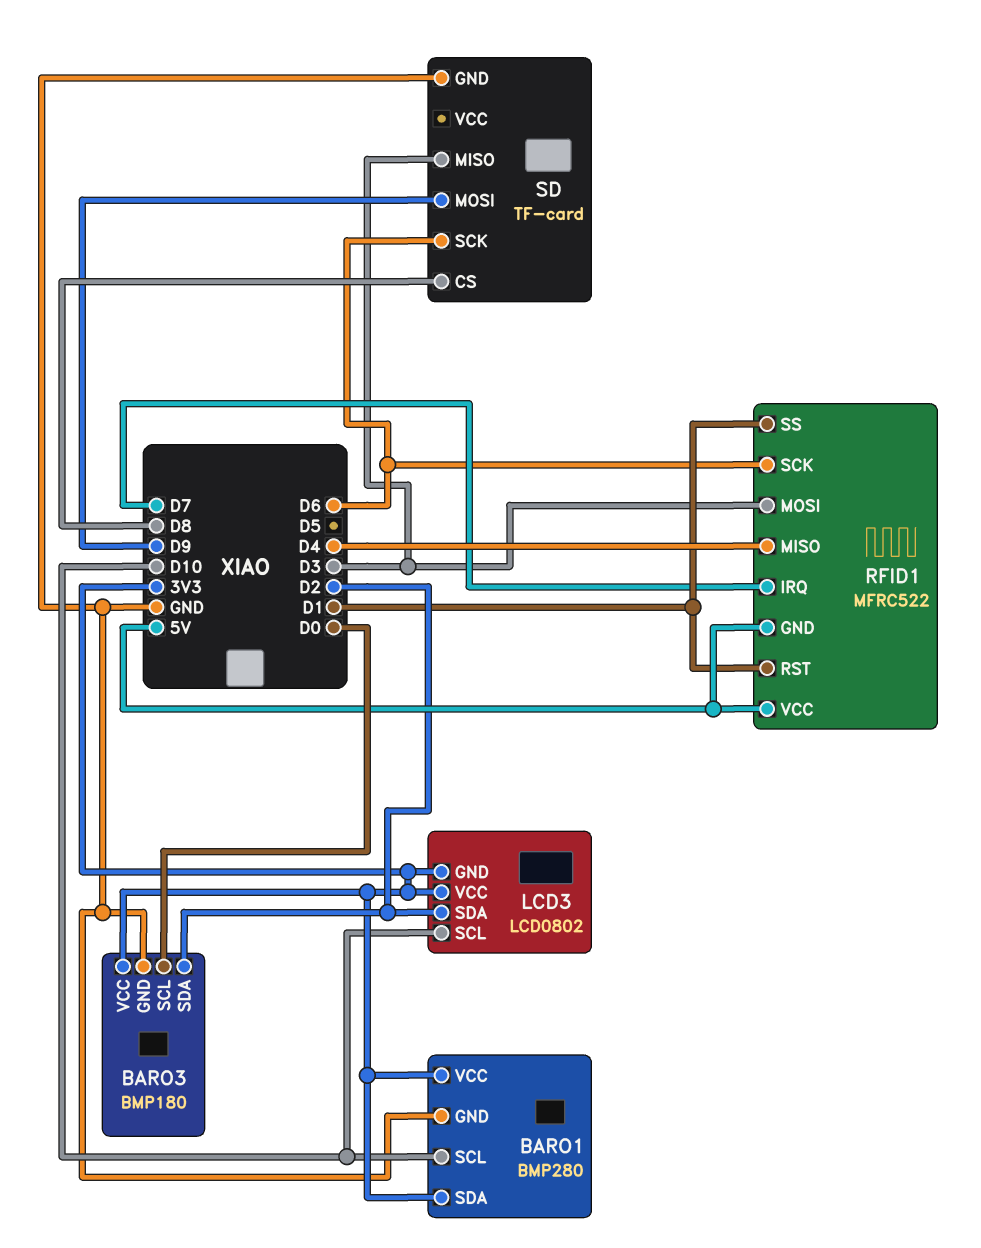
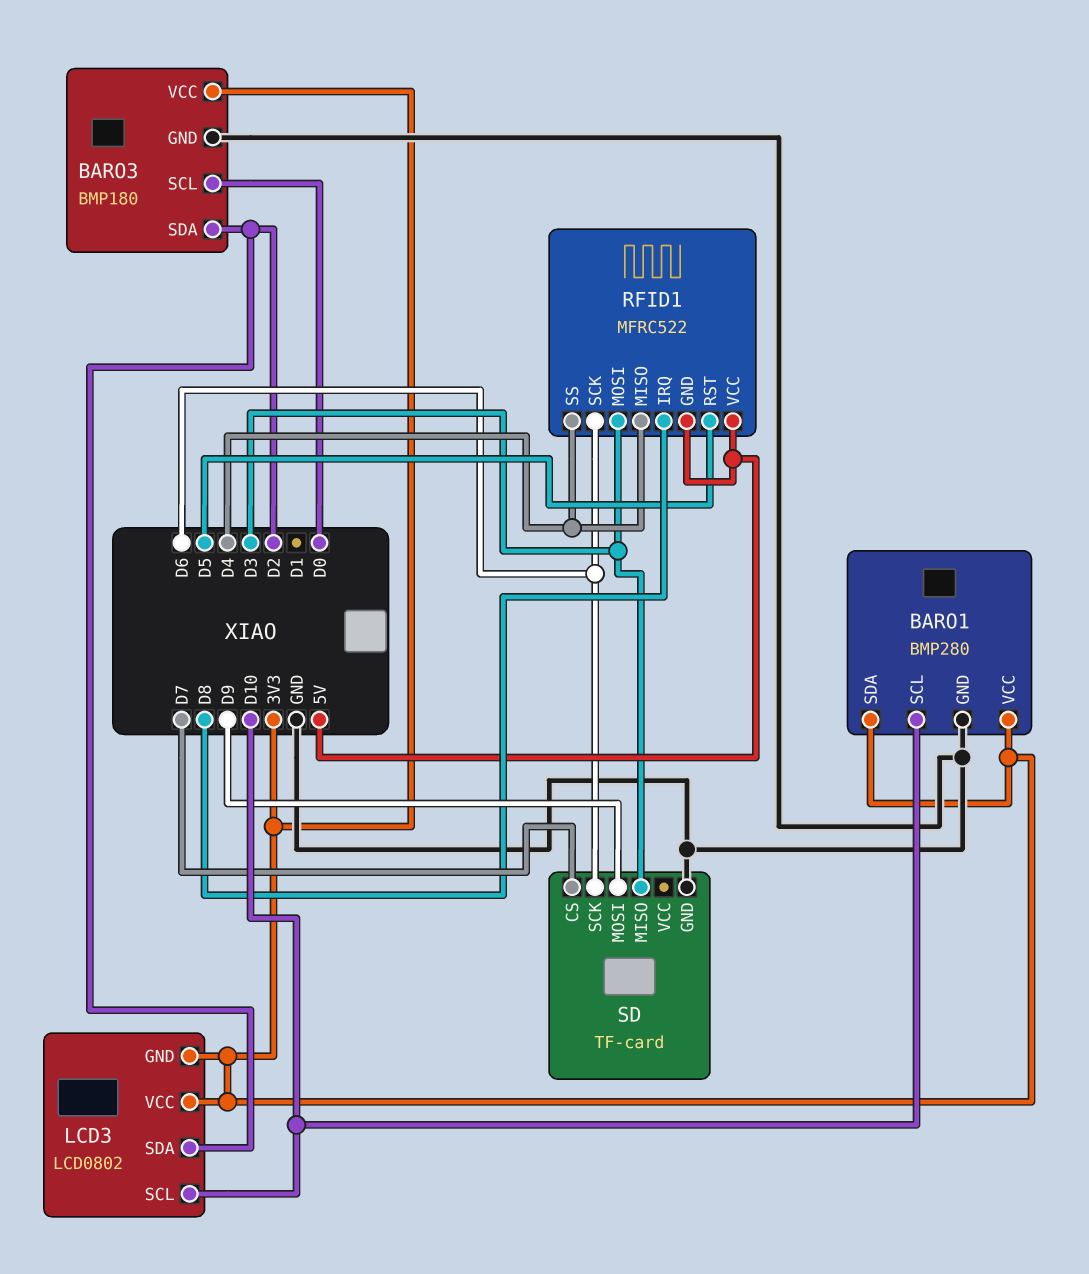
RFID1 pin IRQ: D7 -> D8
RFID1 pin RST: D1 -> D5
RFID1 pin SS: D1 -> D4
SD pin CS: D8 -> D7

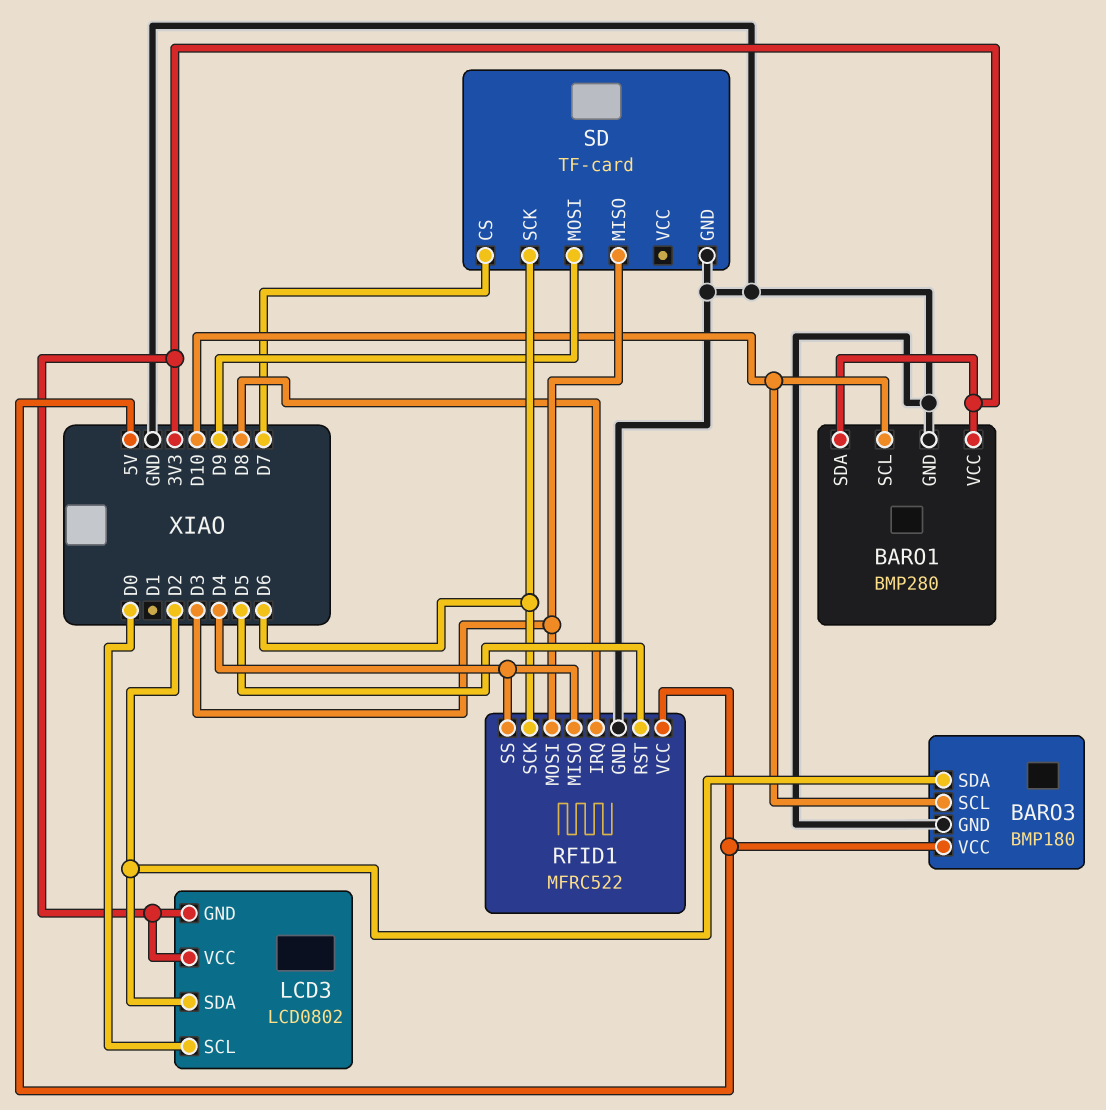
BARO3 pin SCL: D0 -> D10
BARO3 pin VCC: 3V3 -> 5V
LCD3 pin SCL: D10 -> D0
RFID1 pin GND: 5V -> GND

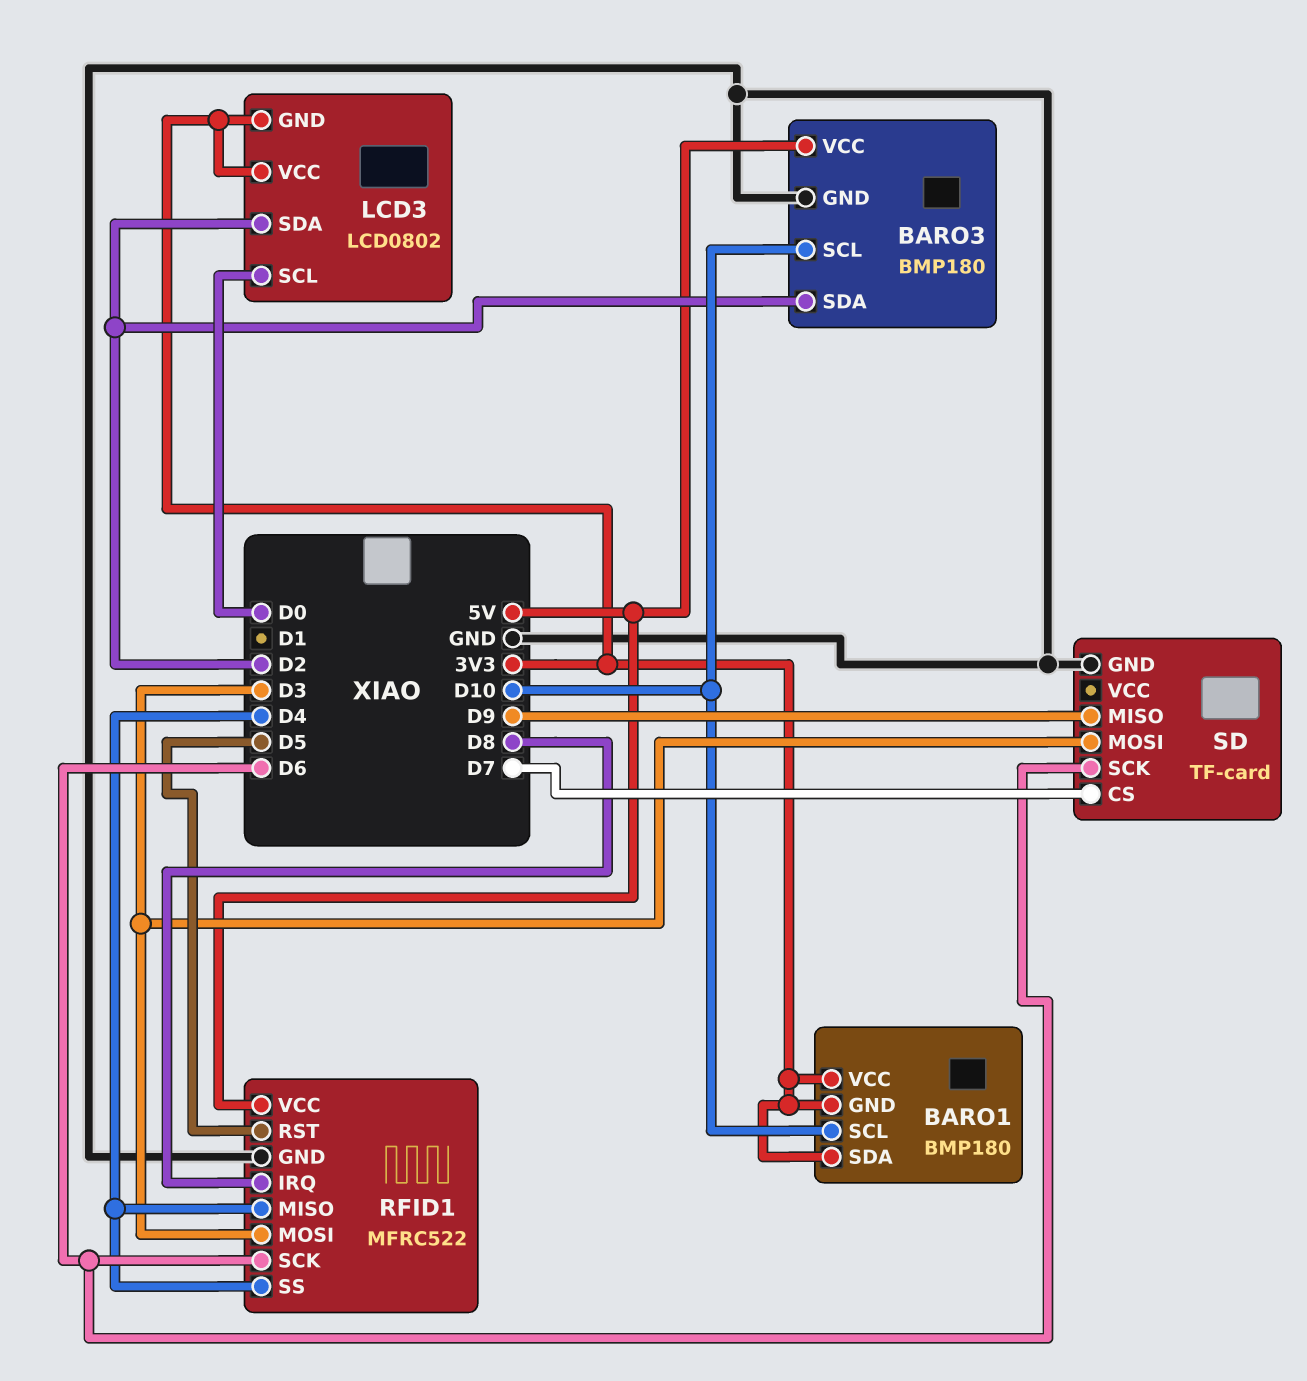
BARO1: BMP280 -> BMP180
BARO1 pin GND: GND -> 3V3
SD pin MISO: D3 -> D9
SD pin MOSI: D9 -> D3

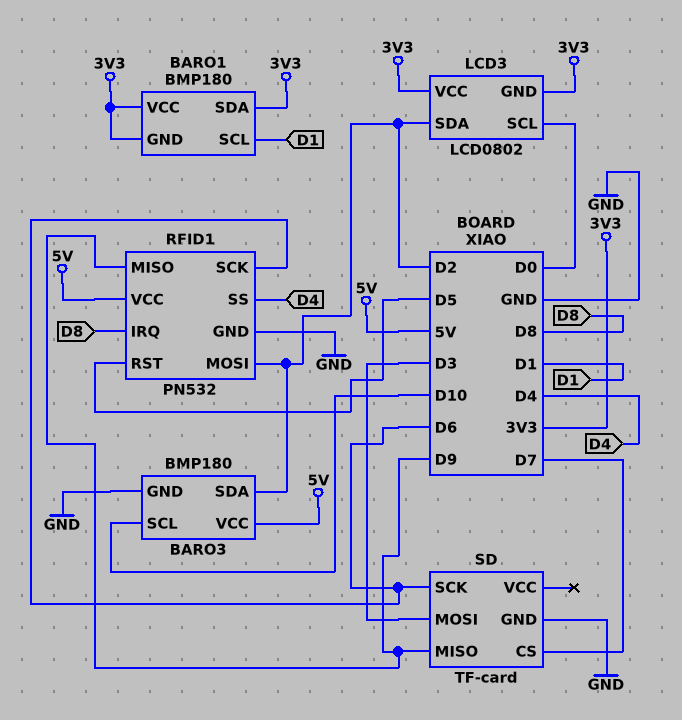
BARO1 pin SCL: D10 -> D1
RFID1: MFRC522 -> PN532
RFID1 pin MISO: D4 -> D9
RFID1 pin MOSI: D3 -> D2

